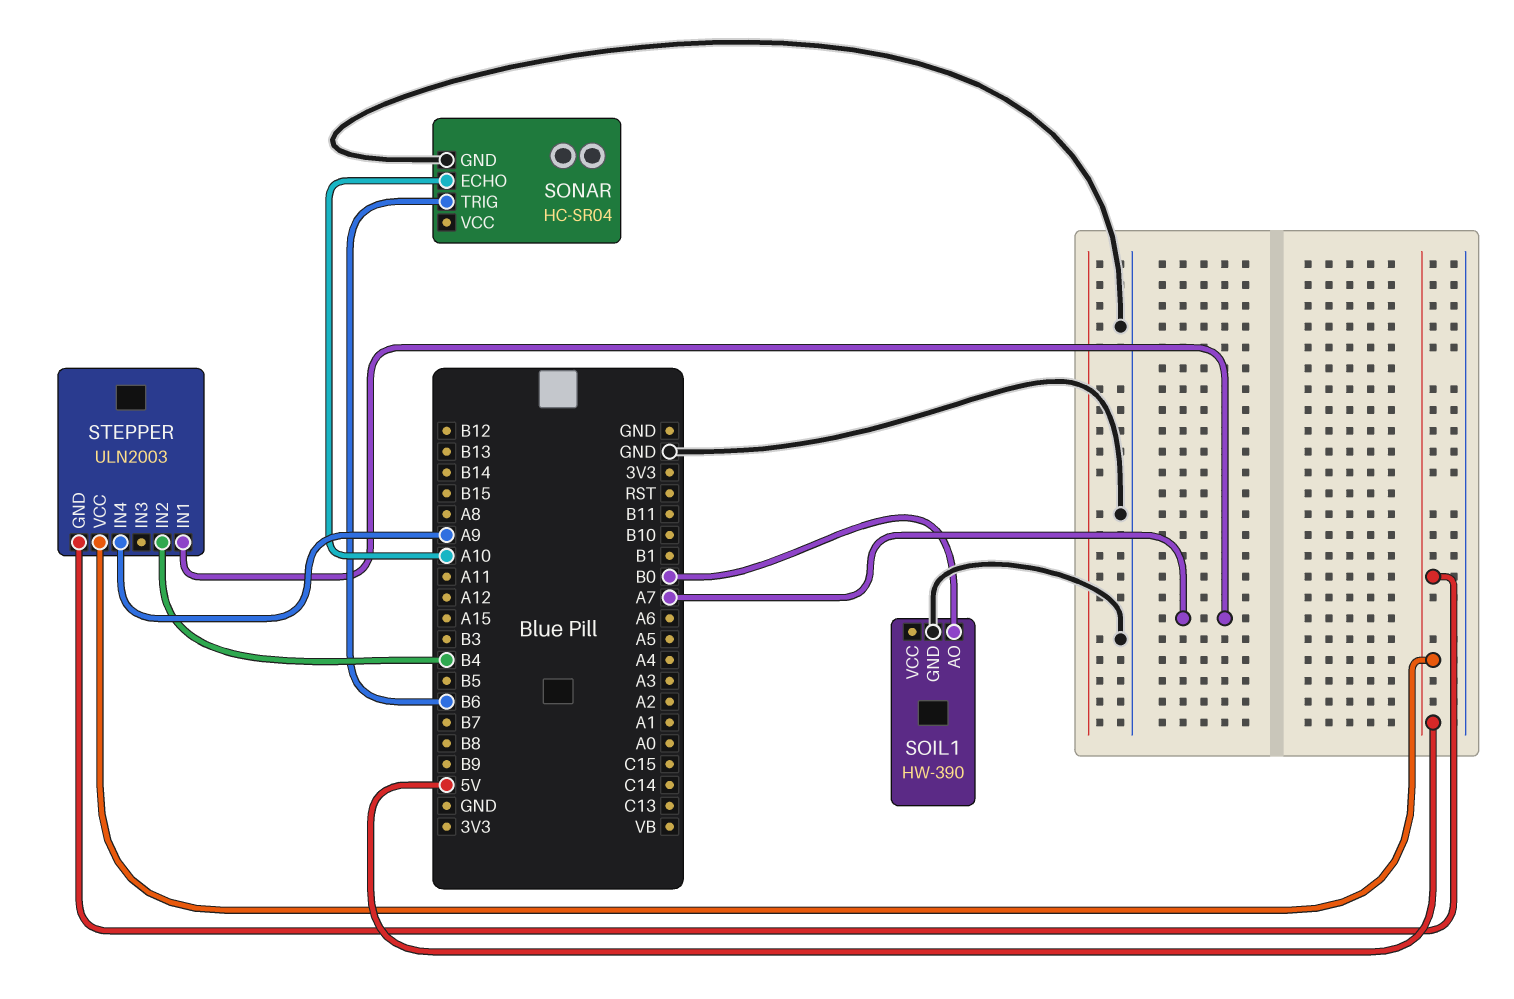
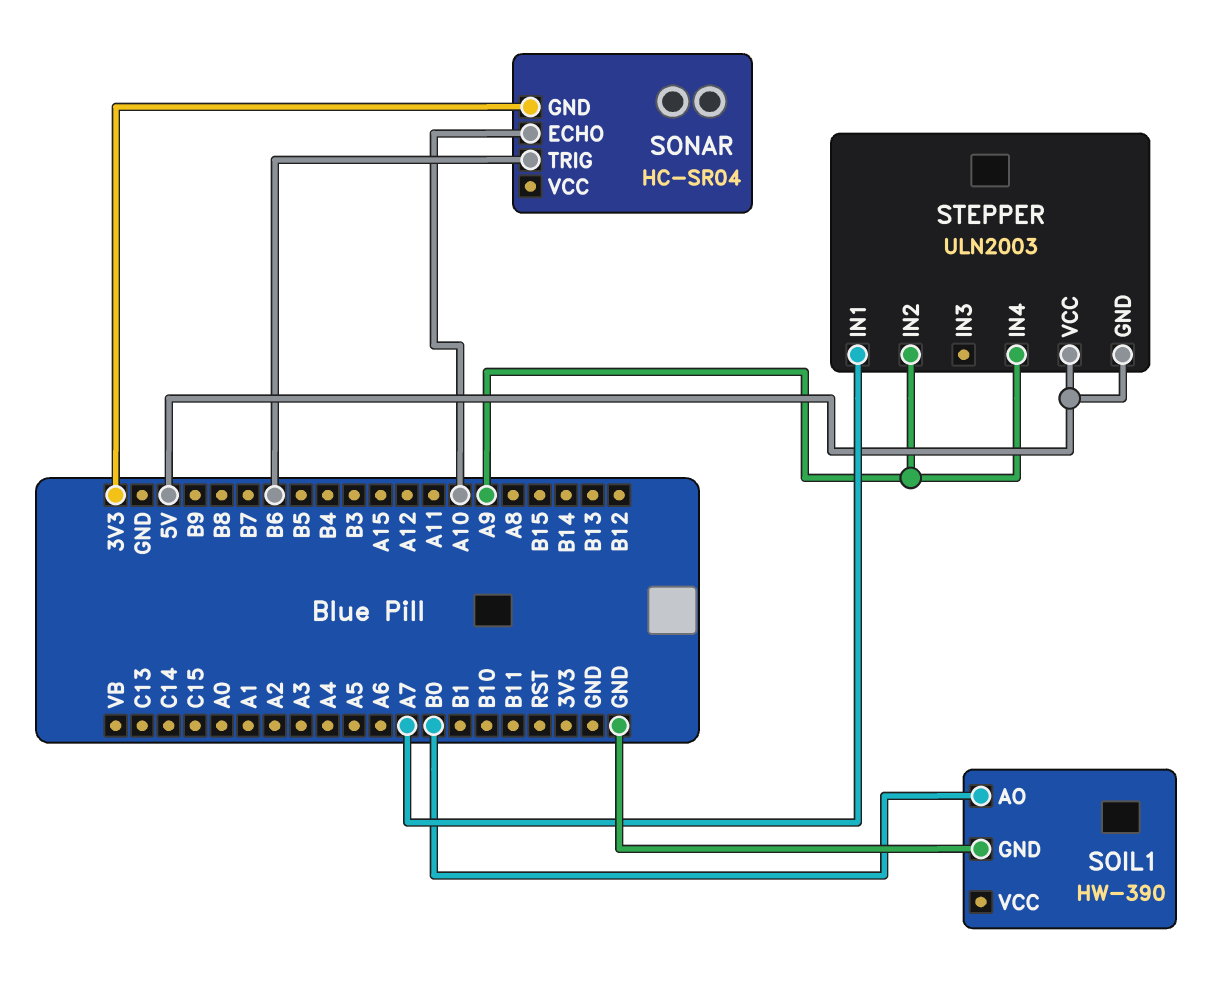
SONAR pin GND: GND -> 3V3
STEPPER pin IN2: B4 -> A9

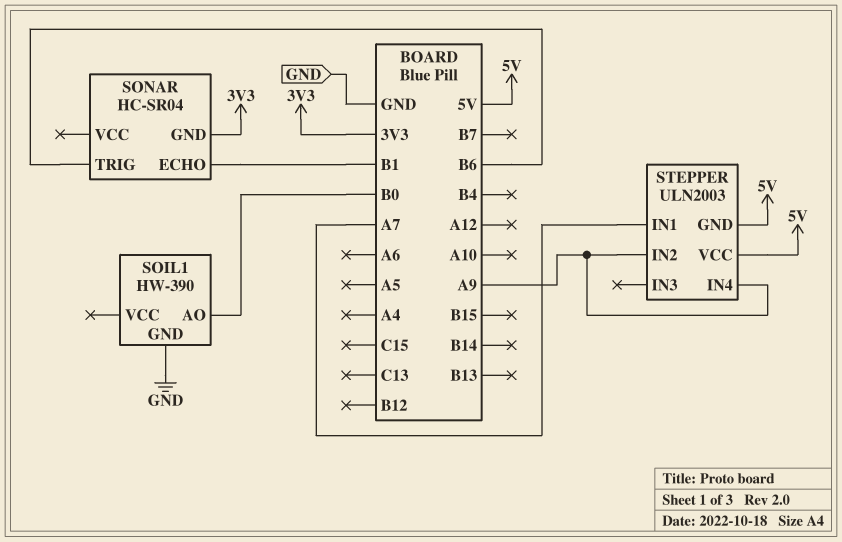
SONAR pin ECHO: A10 -> B1

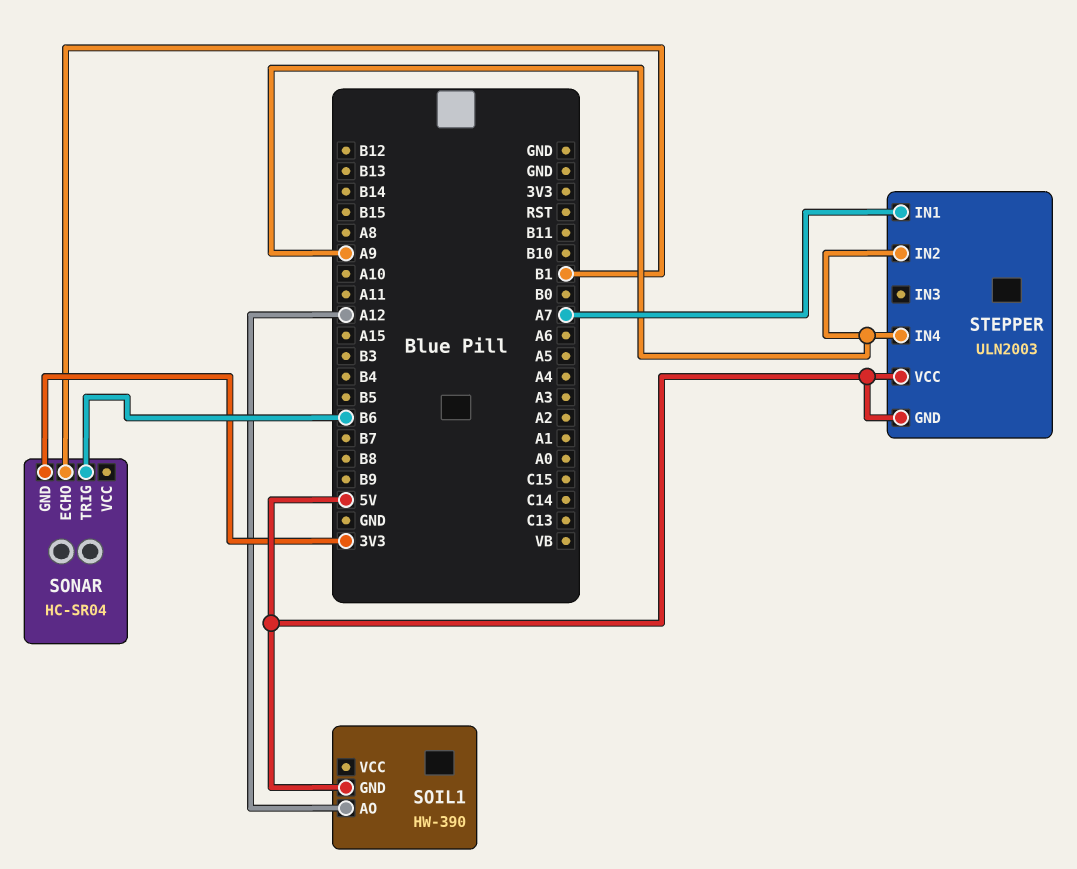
SOIL1 pin AO: B0 -> A12
SOIL1 pin GND: GND -> 5V

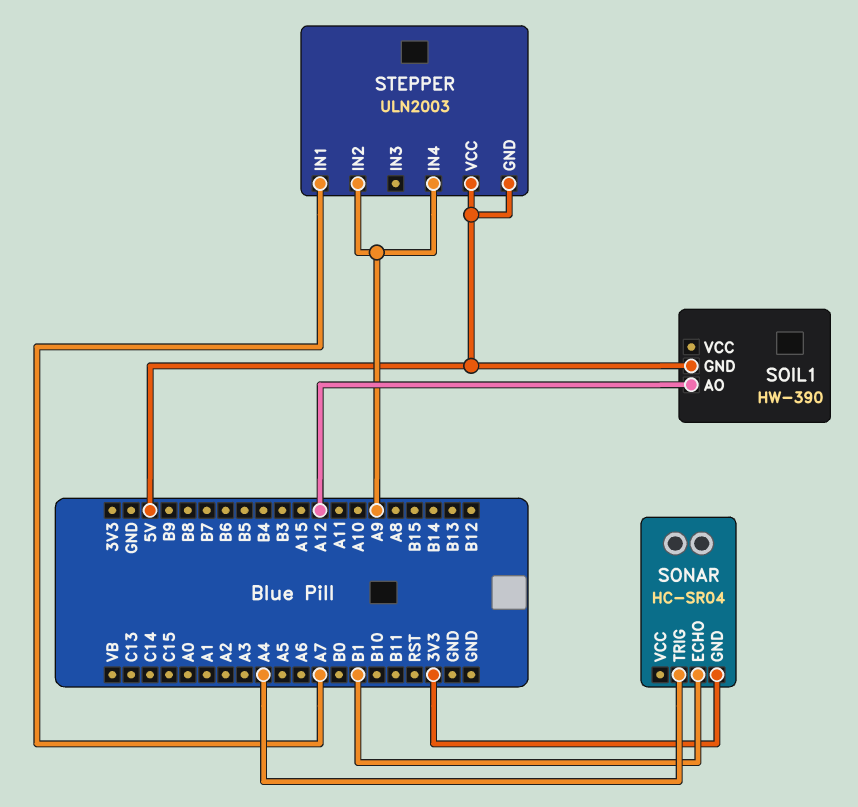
SONAR pin TRIG: B6 -> A4

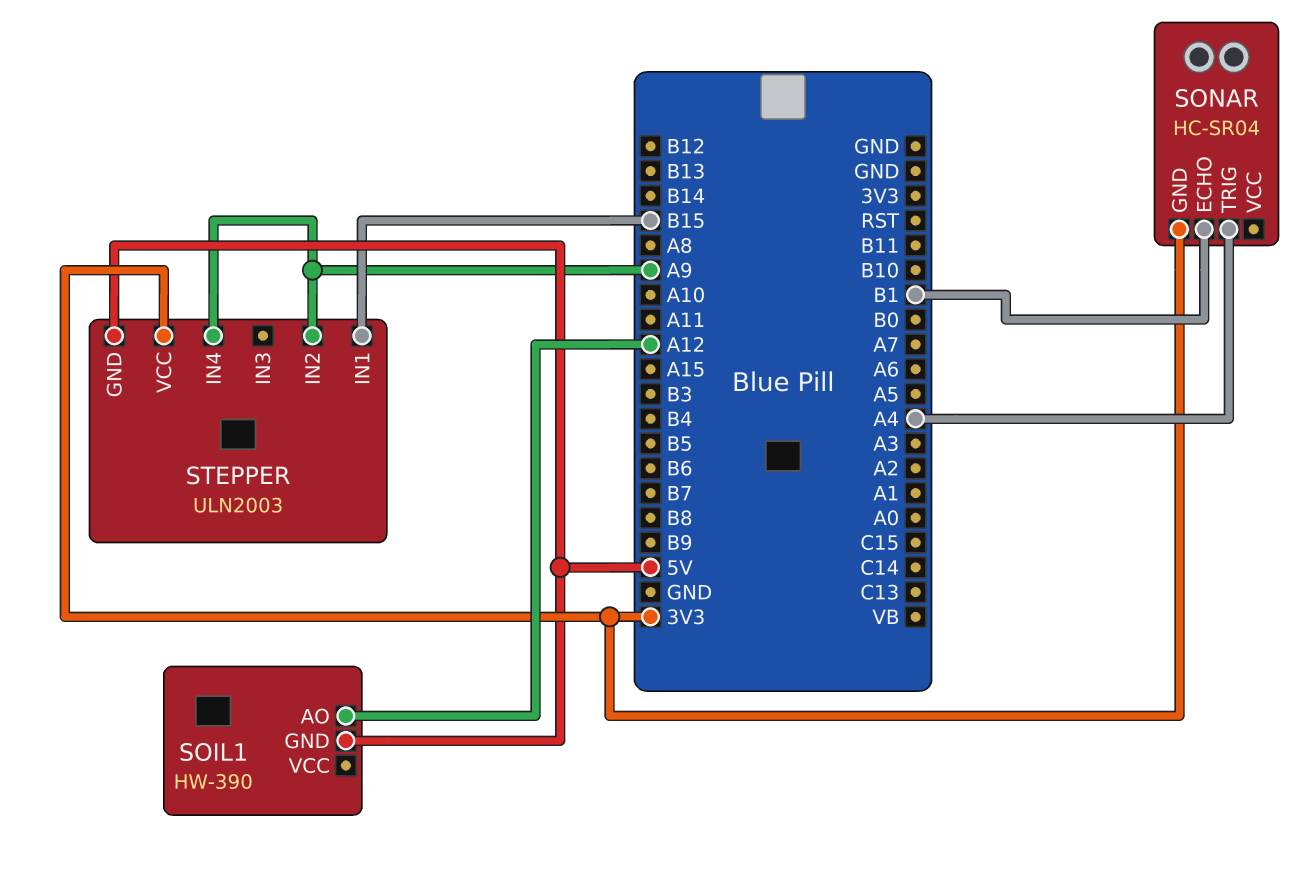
STEPPER pin IN1: A7 -> B15
STEPPER pin VCC: 5V -> 3V3

